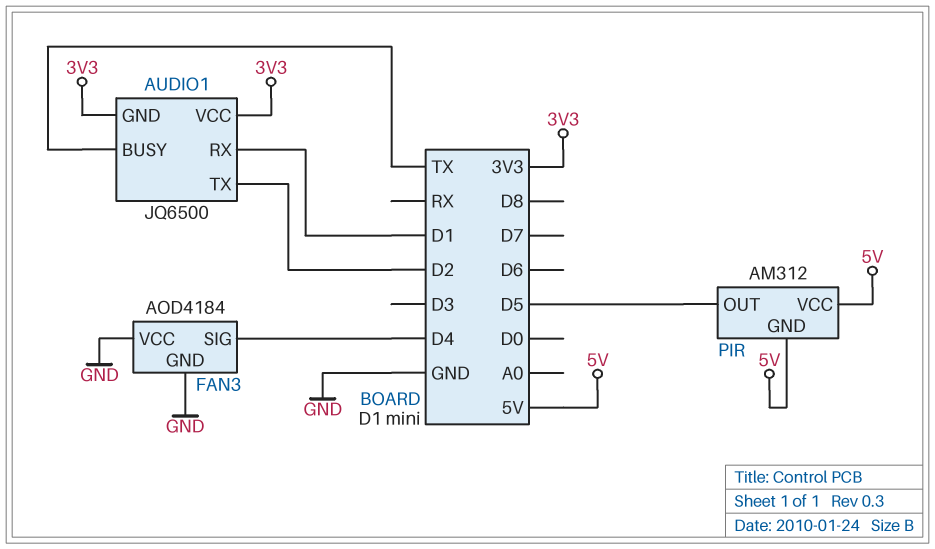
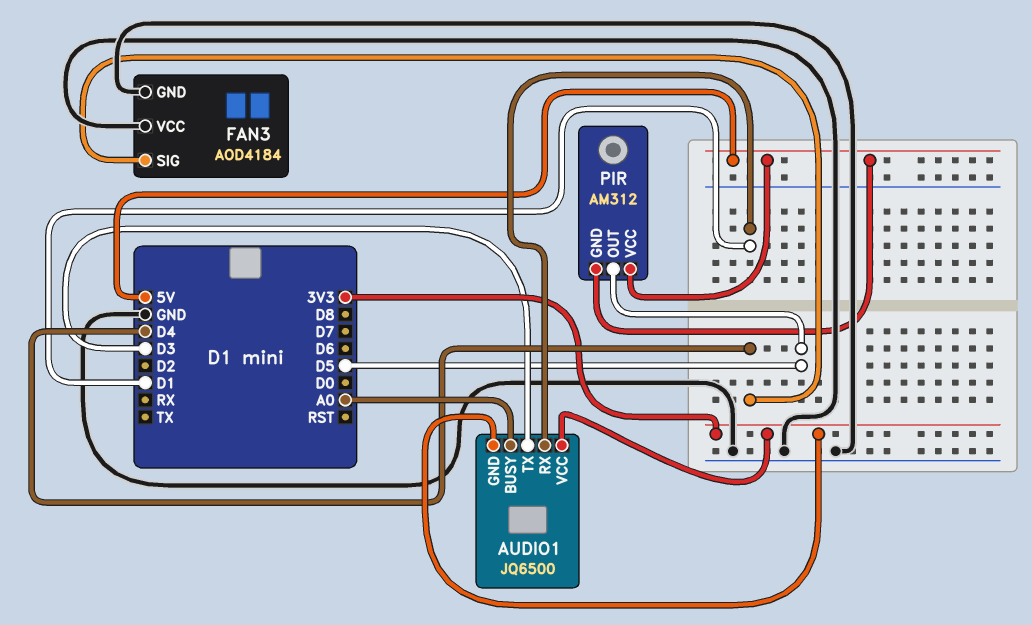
AUDIO1 pin BUSY: TX -> A0
AUDIO1 pin TX: D2 -> D3

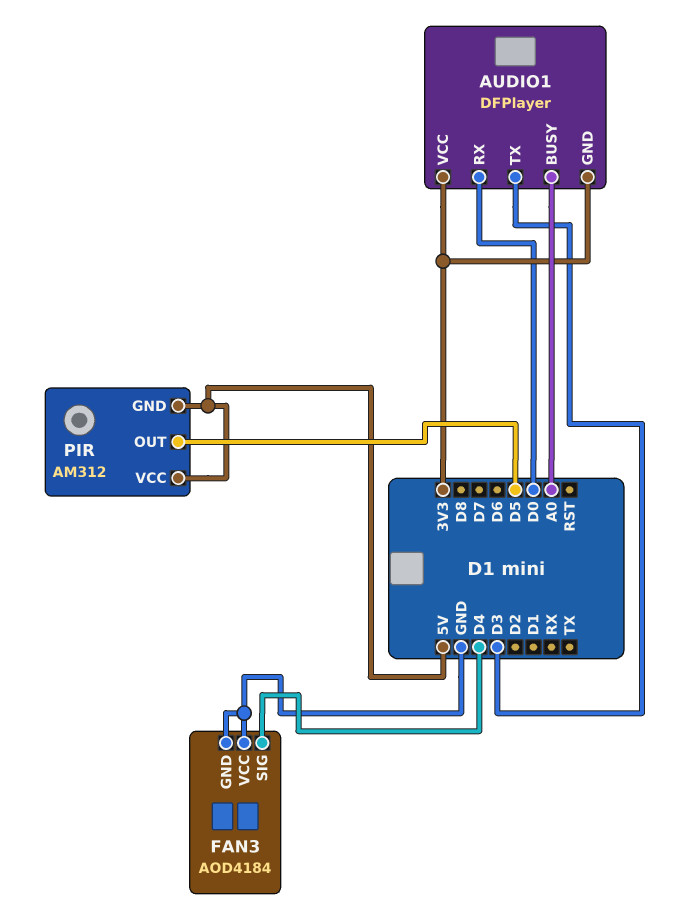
AUDIO1: JQ6500 -> DFPlayer
AUDIO1 pin RX: D1 -> D0

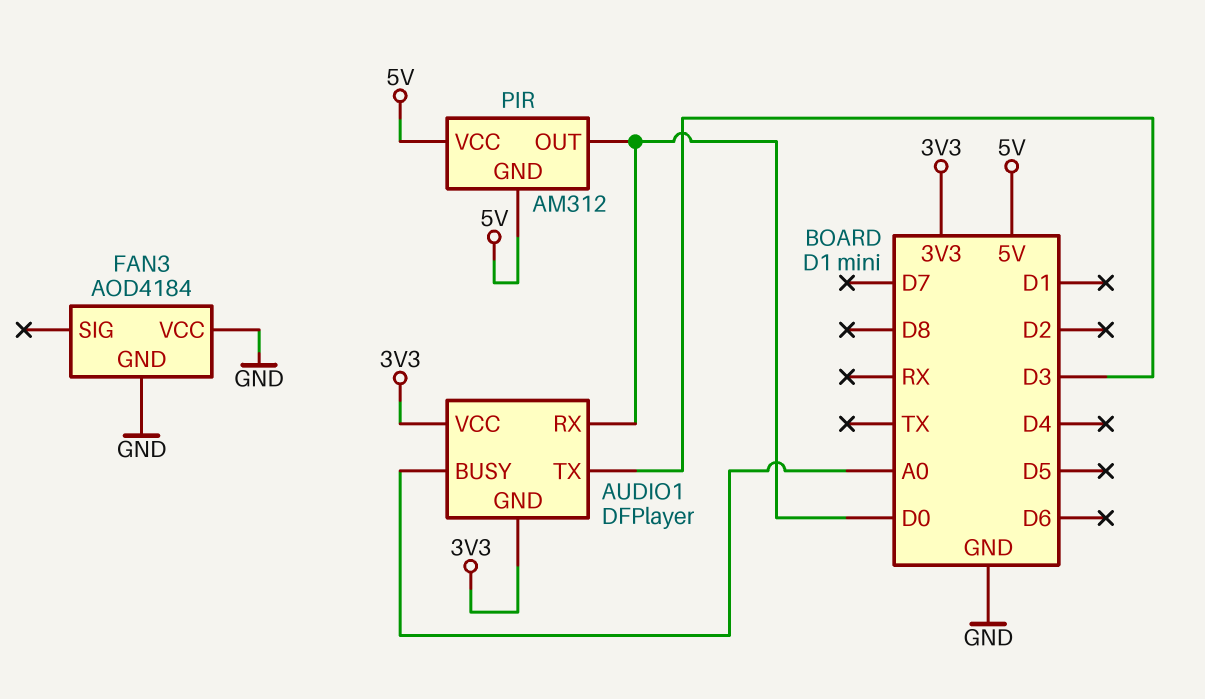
FAN3 pin SIG: D4 -> none
PIR pin OUT: D5 -> D0

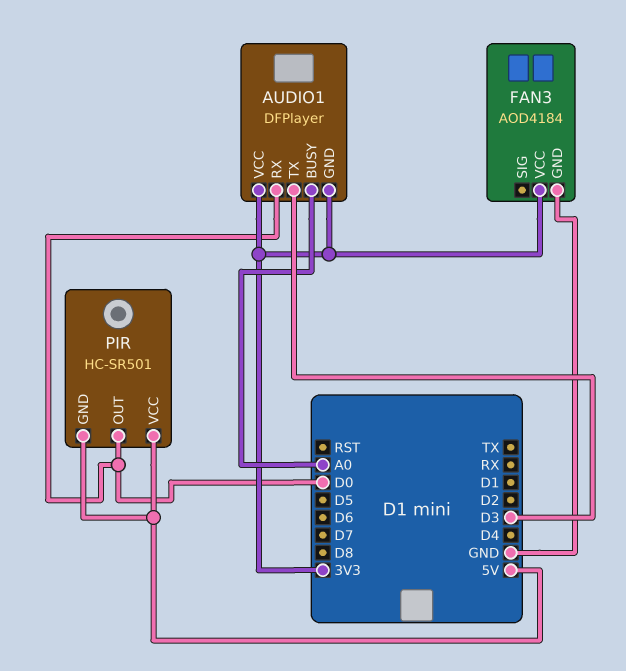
FAN3 pin VCC: GND -> 3V3
PIR: AM312 -> HC-SR501

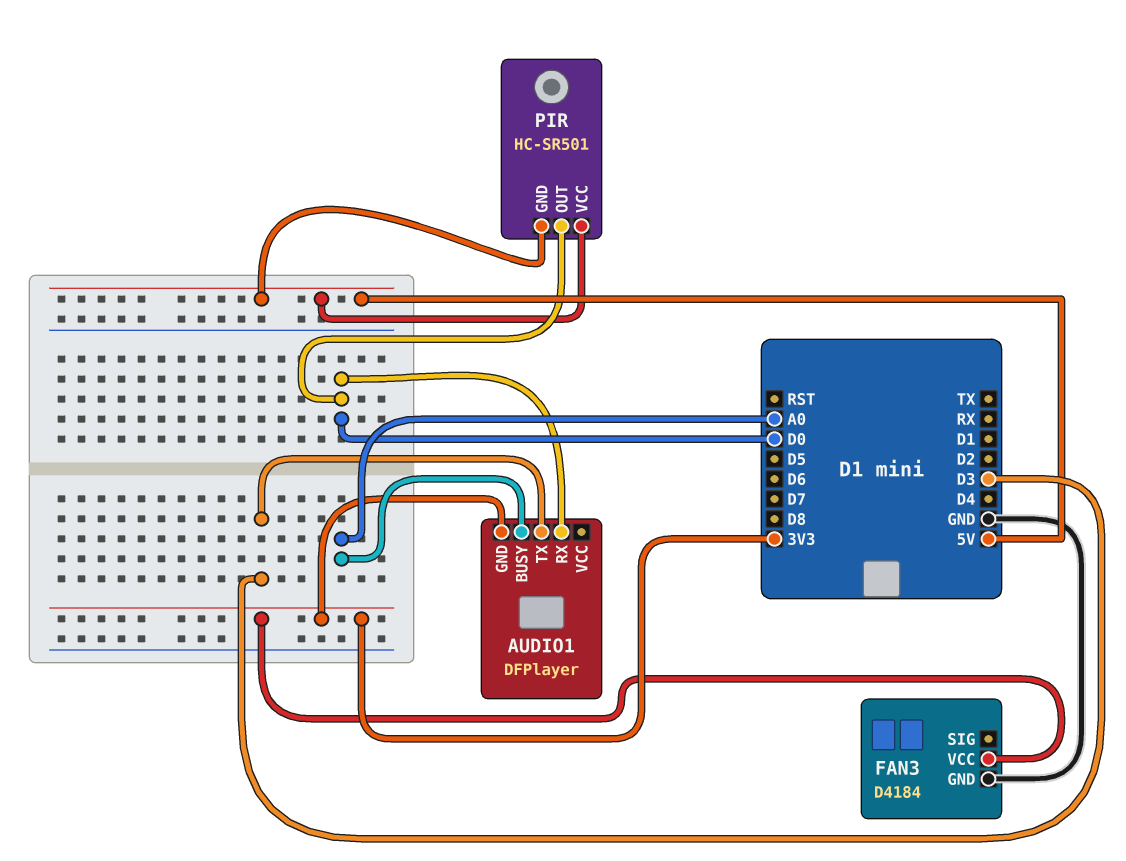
AUDIO1 pin VCC: 3V3 -> none
FAN3: AOD4184 -> D4184

